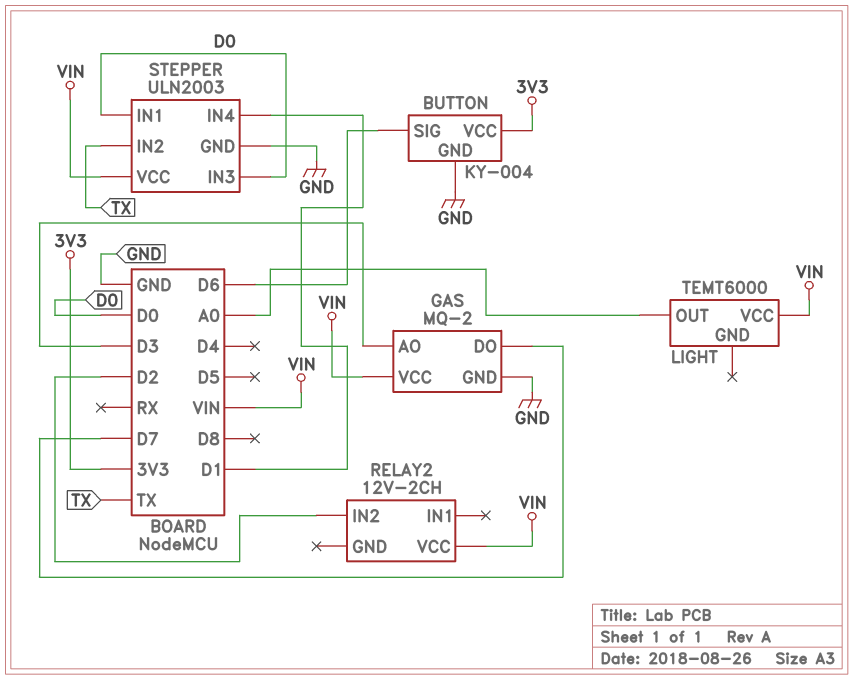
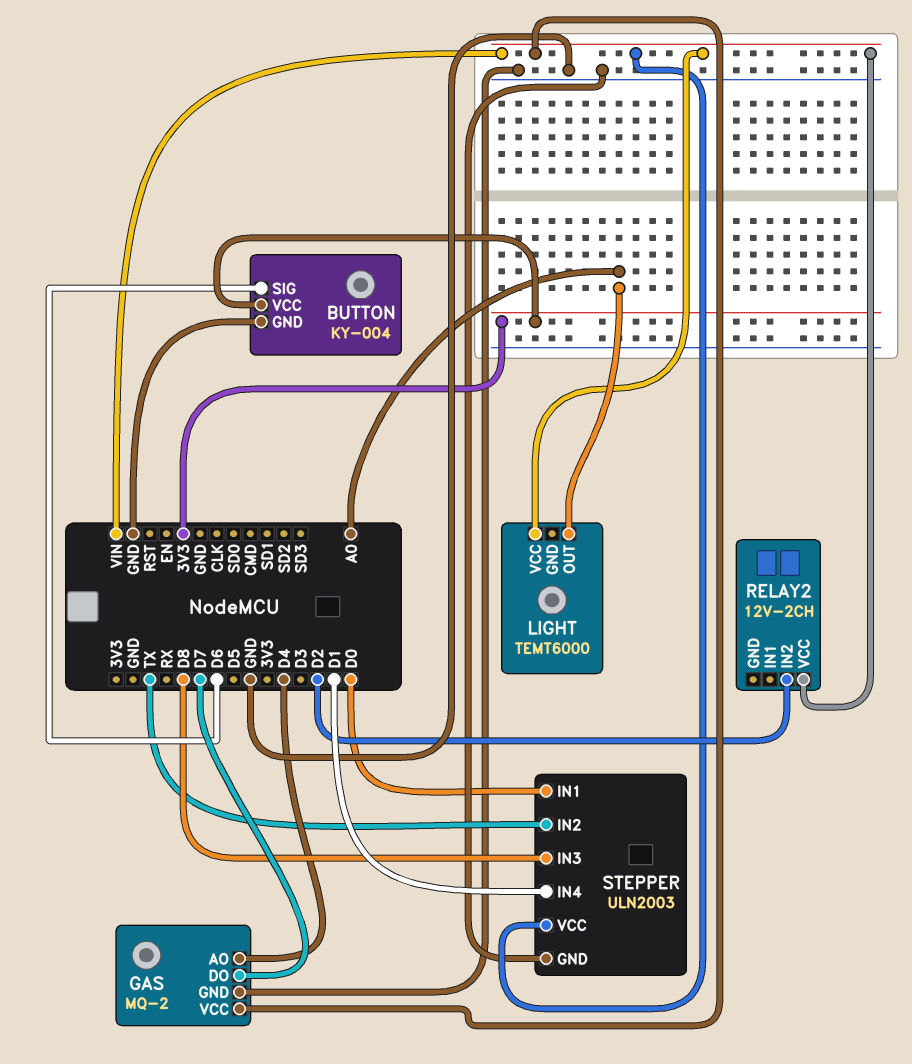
GAS pin AO: D3 -> D4
STEPPER pin IN3: D0 -> D8

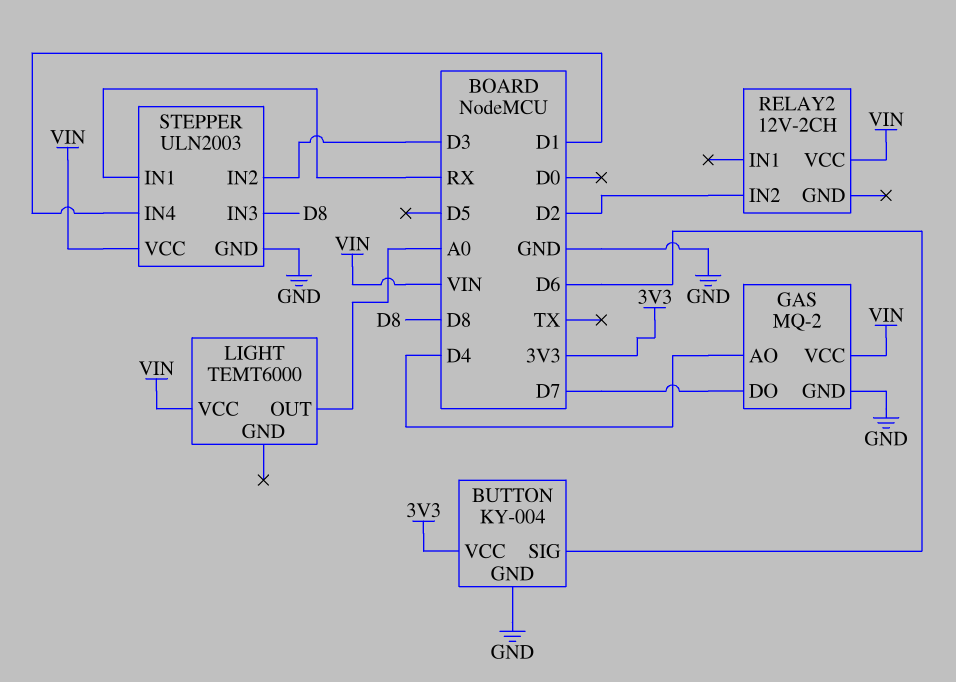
STEPPER pin IN1: D0 -> RX
STEPPER pin IN2: TX -> D3

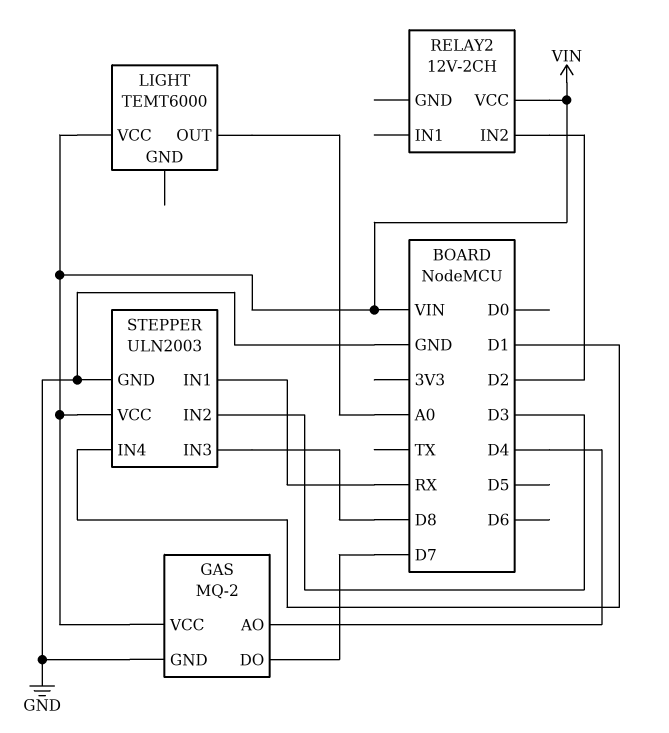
BUTTON: KY-004 -> none
BUTTON pin GND: GND -> none
BUTTON pin SIG: D6 -> none
BUTTON pin VCC: 3V3 -> none

